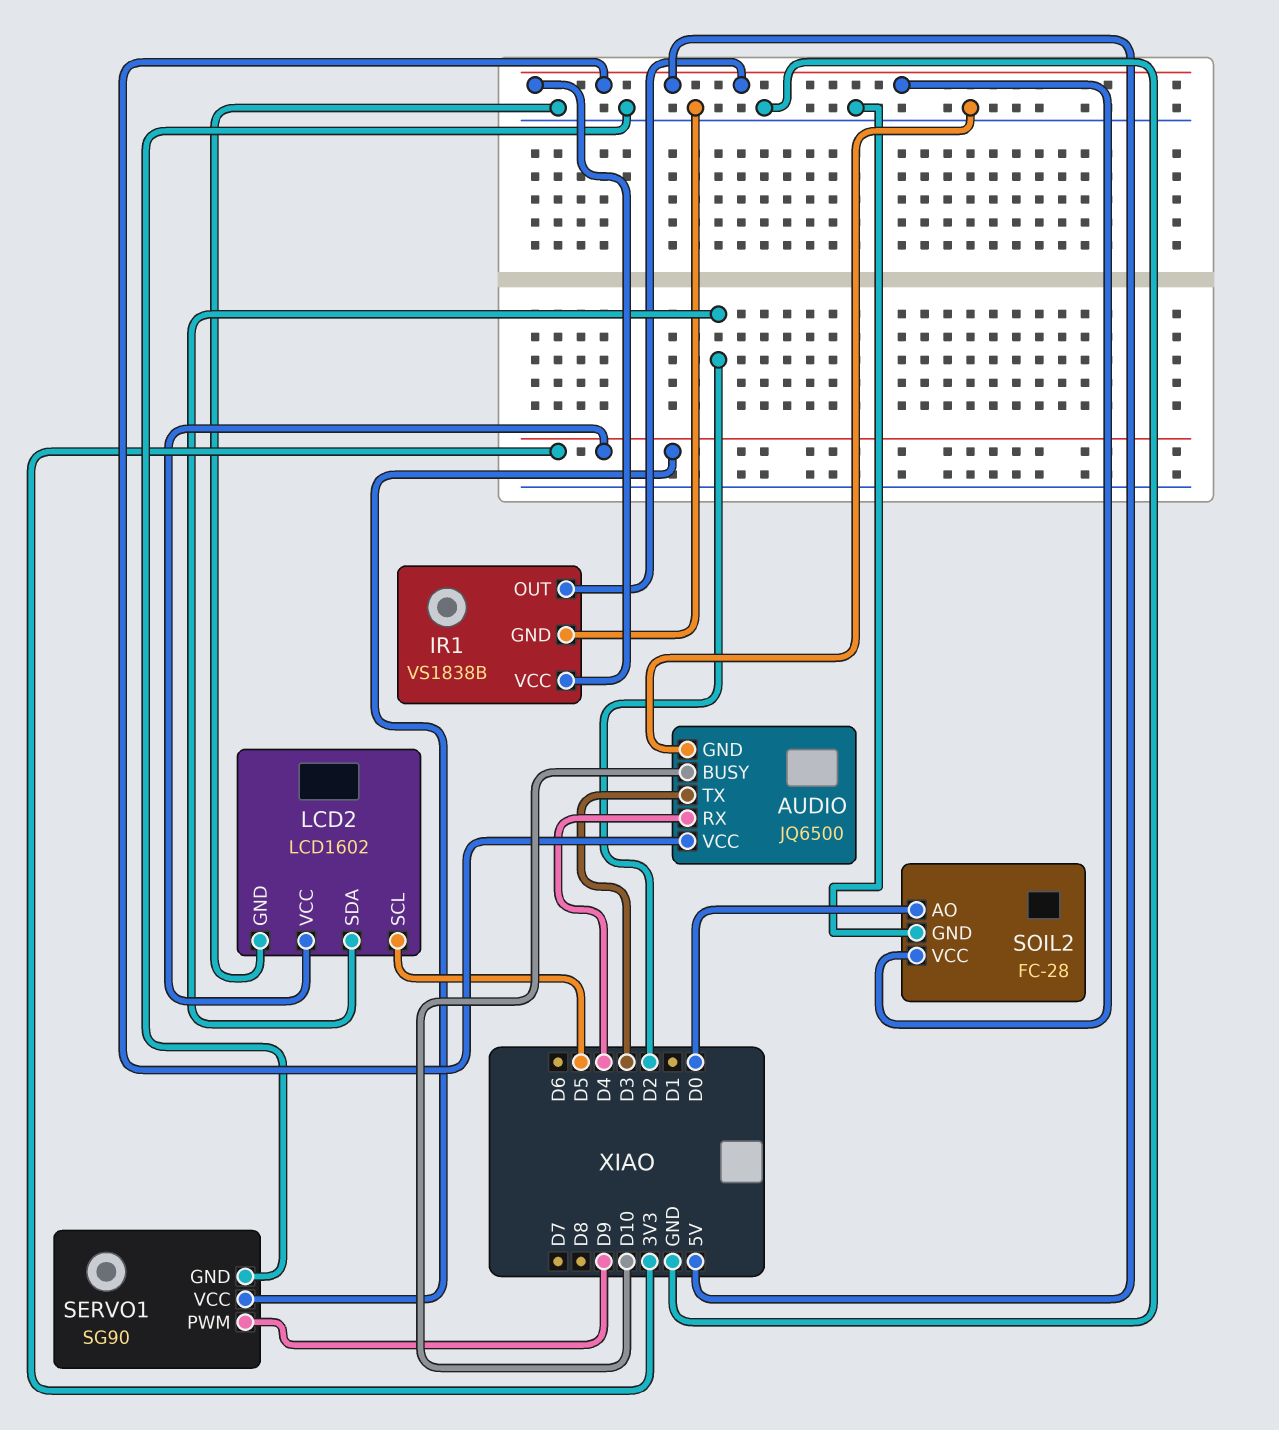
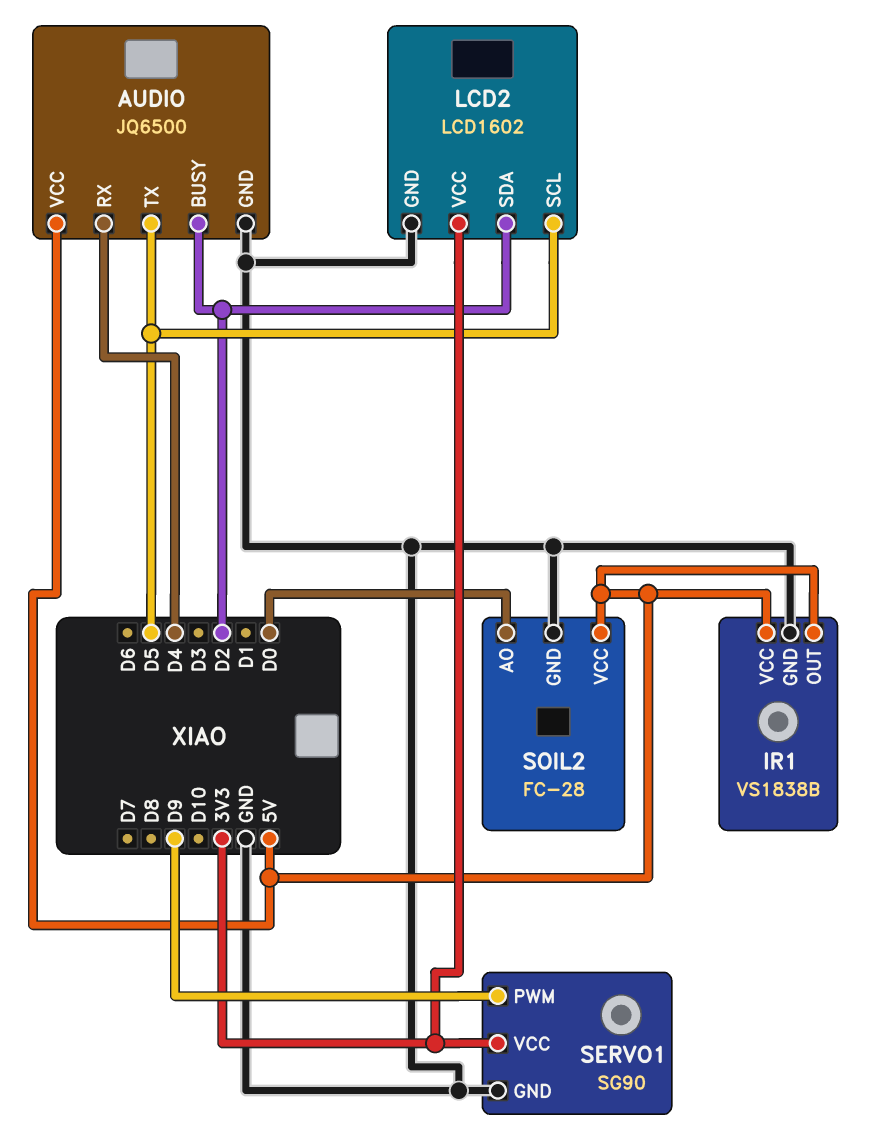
AUDIO pin BUSY: D10 -> D2
AUDIO pin TX: D3 -> D5

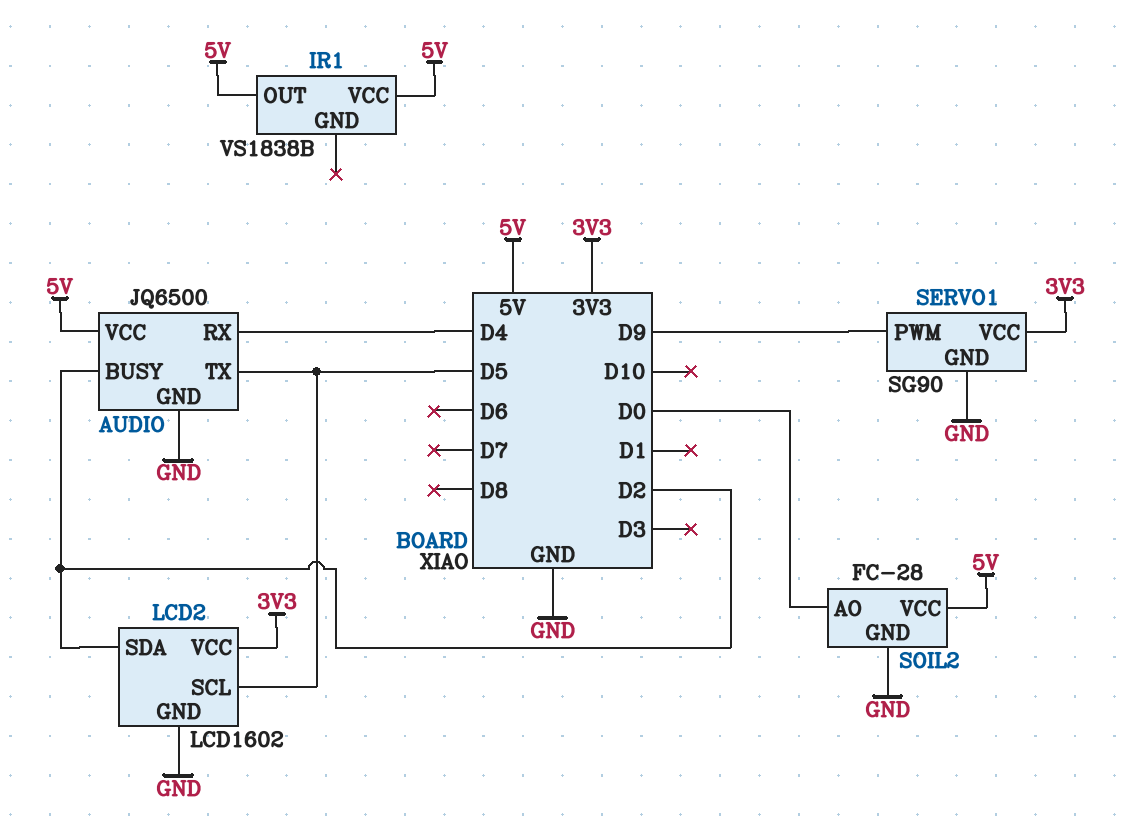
IR1 pin GND: GND -> none

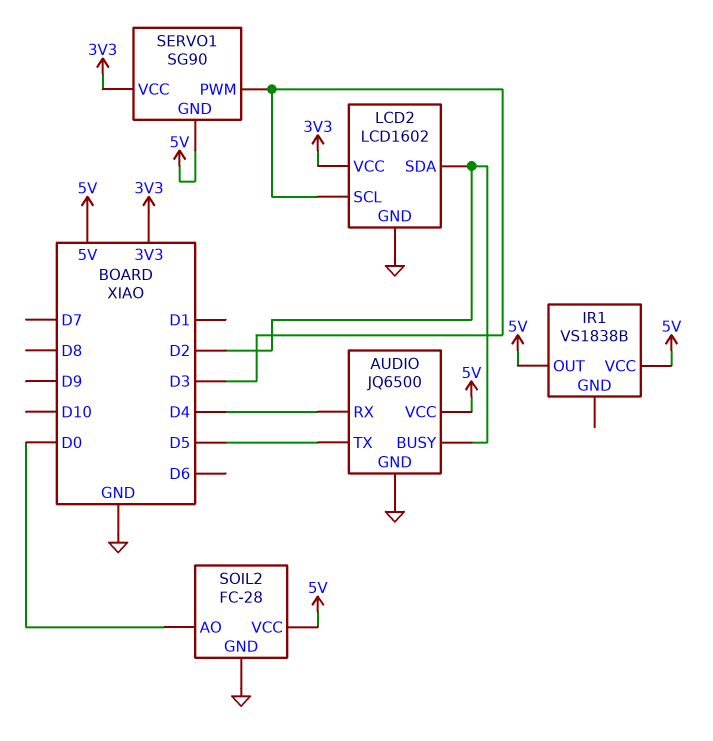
LCD2 pin SCL: D5 -> D3
SERVO1 pin GND: GND -> 5V
SERVO1 pin PWM: D9 -> D3

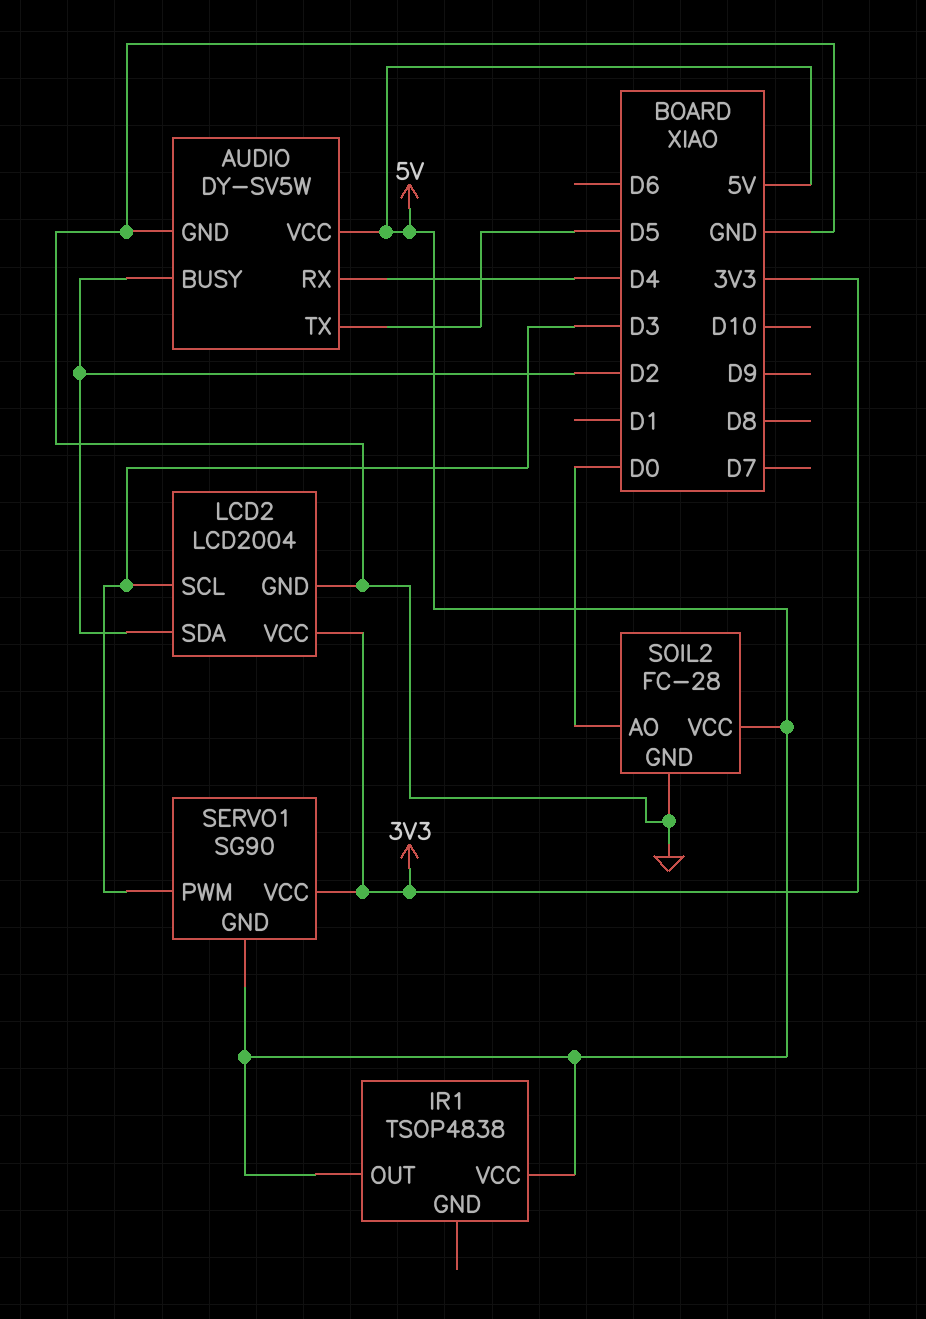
AUDIO: JQ6500 -> DY-SV5W
IR1: VS1838B -> TSOP4838
LCD2: LCD1602 -> LCD2004

